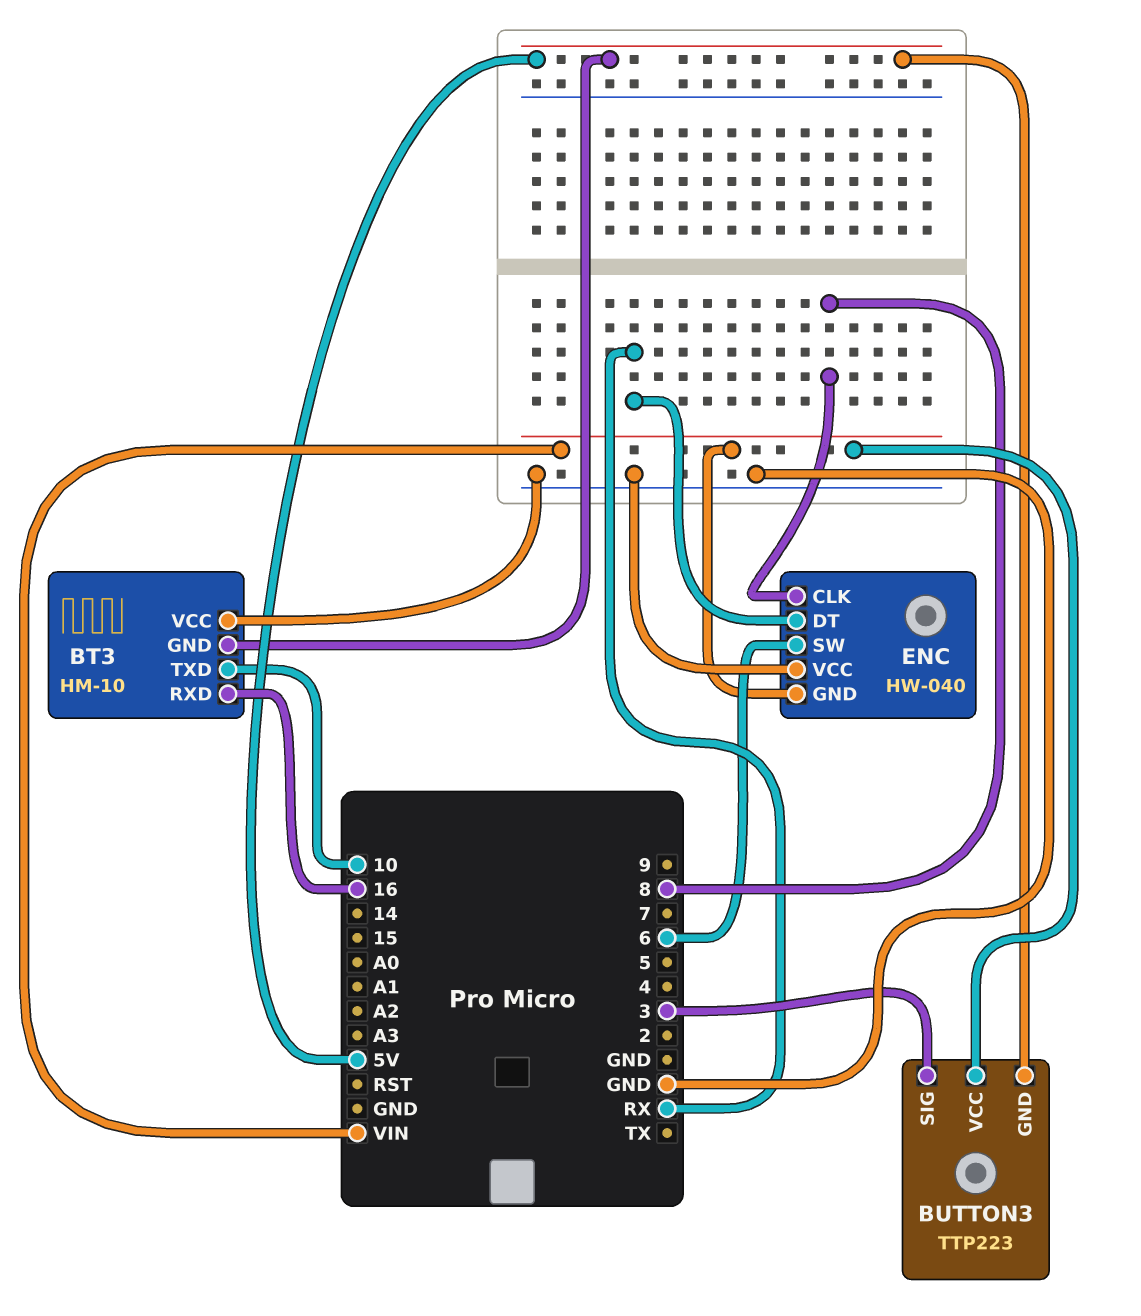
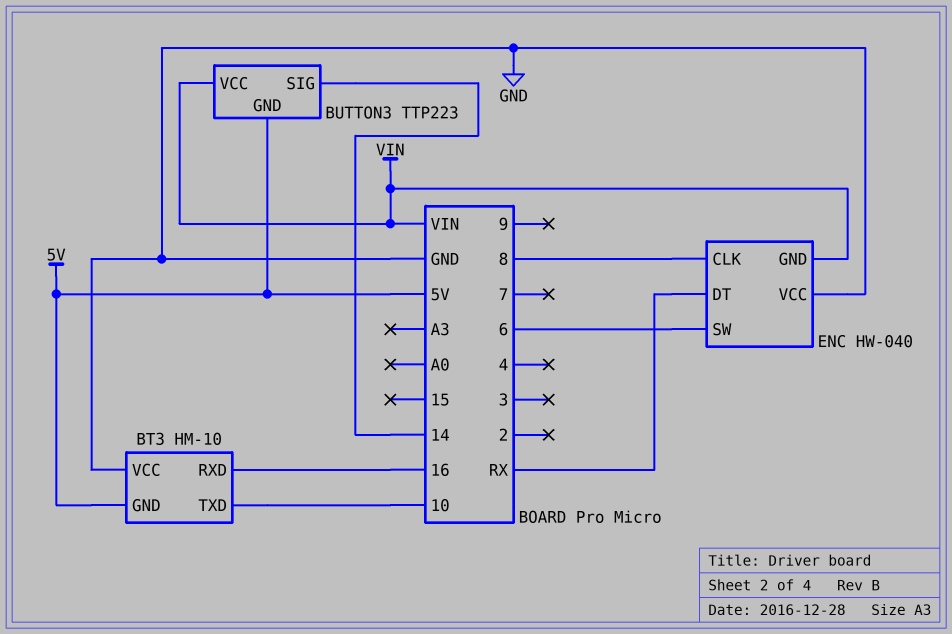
BUTTON3 pin SIG: 3 -> 14

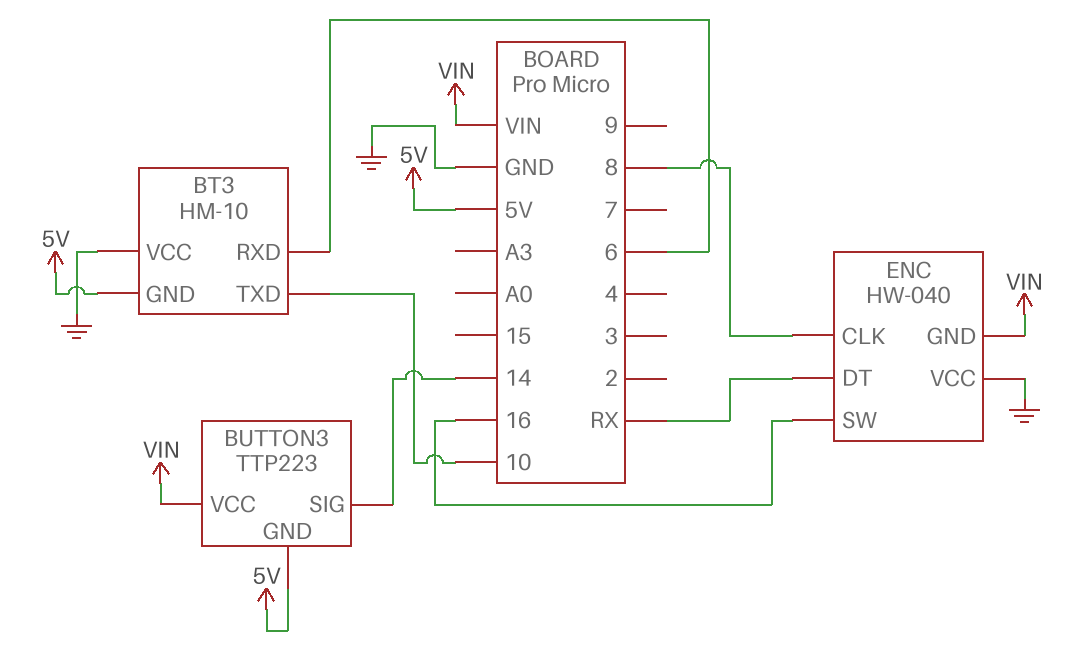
BT3 pin RXD: 16 -> 6
ENC pin SW: 6 -> 16

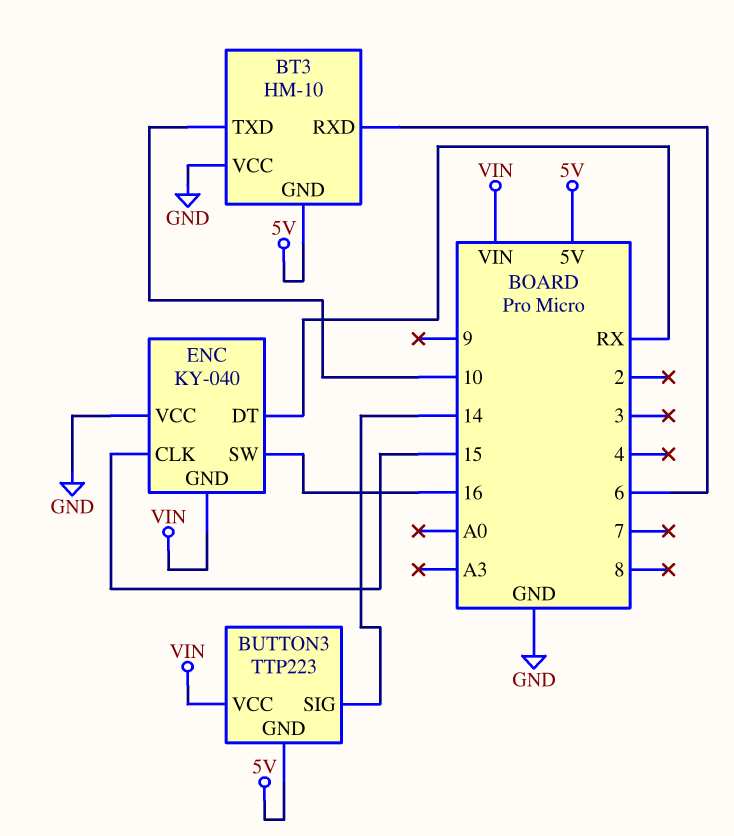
ENC: HW-040 -> KY-040
ENC pin CLK: 8 -> 15

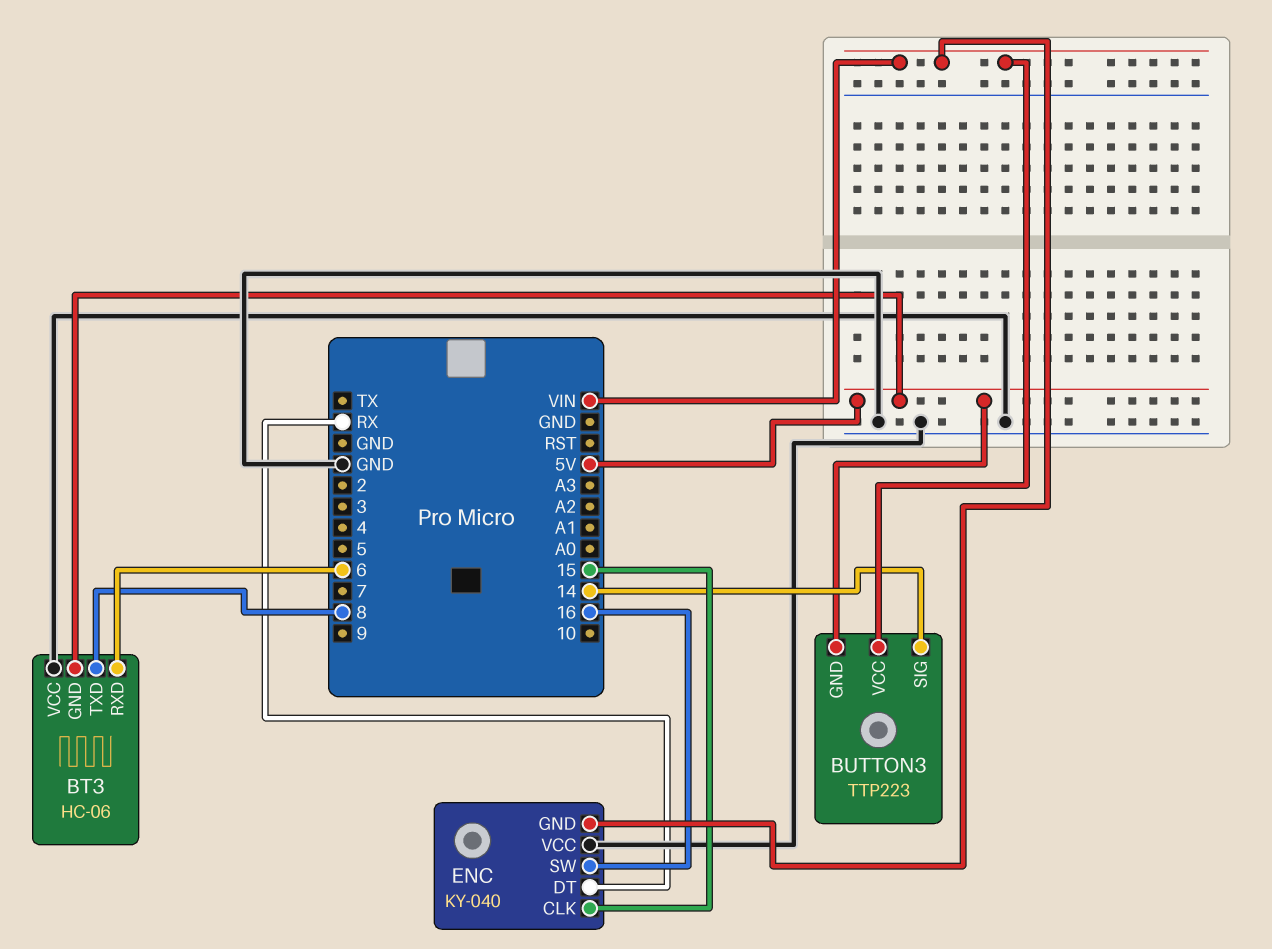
BT3: HM-10 -> HC-06
BT3 pin TXD: 10 -> 8

